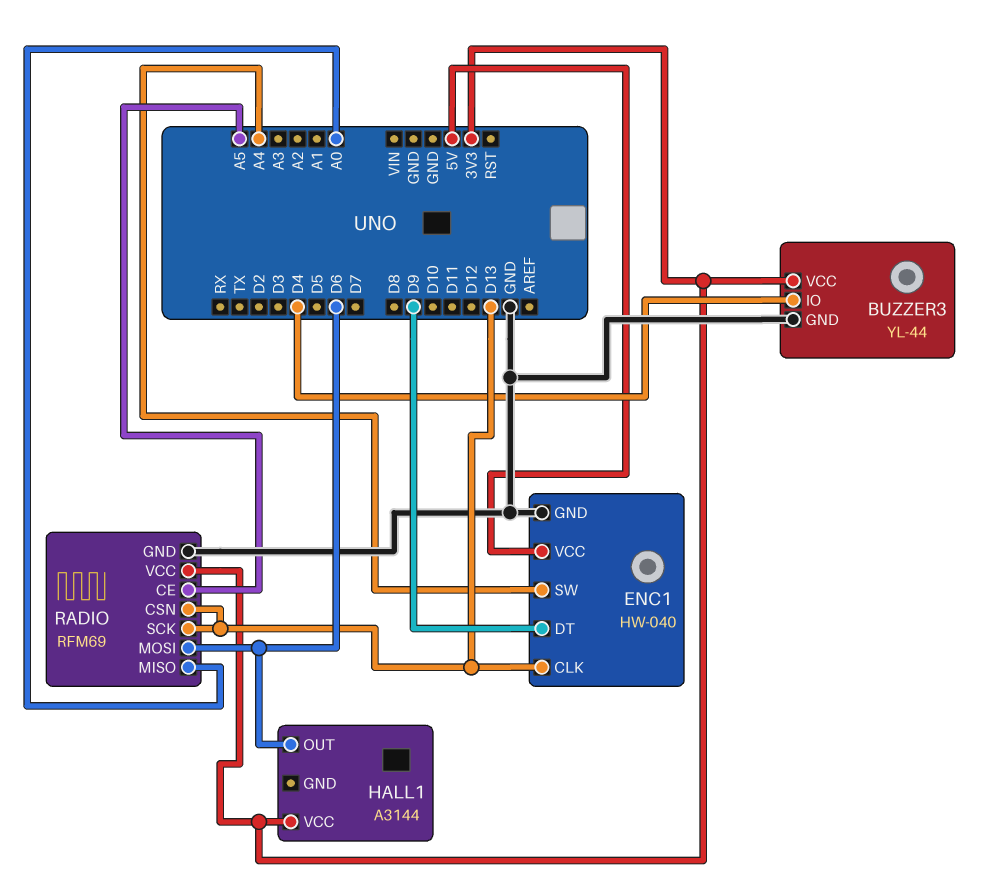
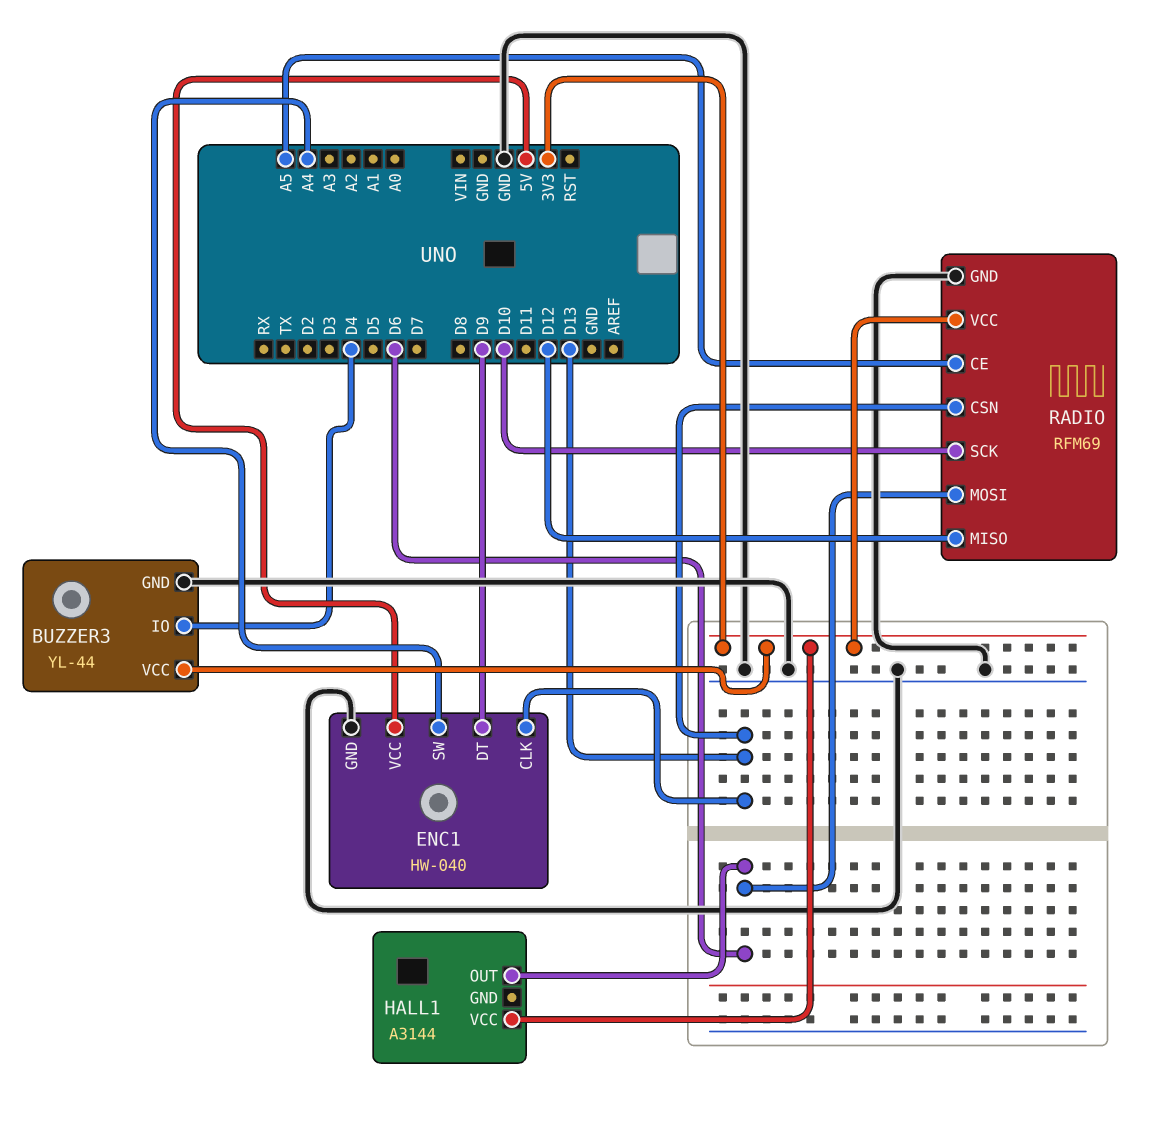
RADIO pin MISO: A0 -> D12
RADIO pin SCK: D13 -> D10

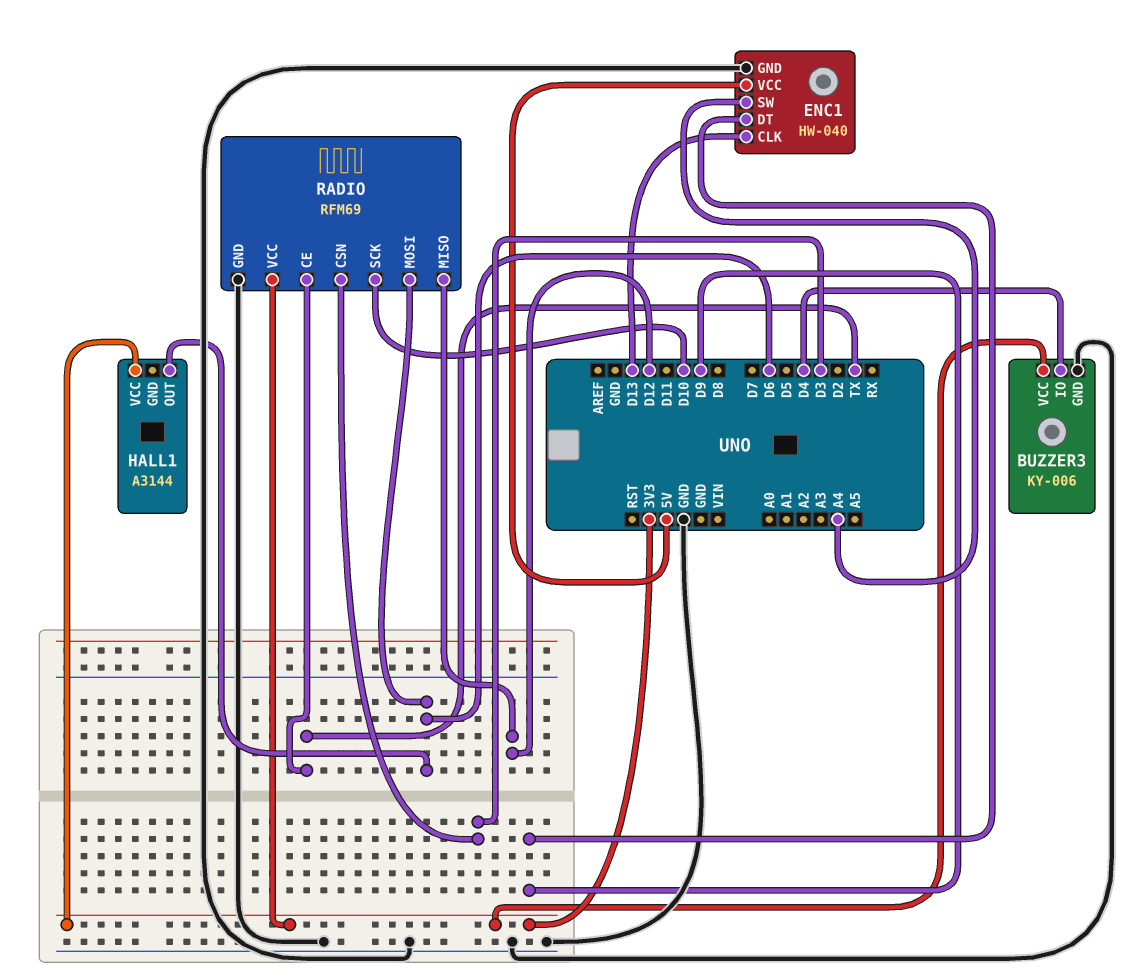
BUZZER3: YL-44 -> KY-006
RADIO pin CE: A5 -> TX
RADIO pin CSN: D13 -> D3

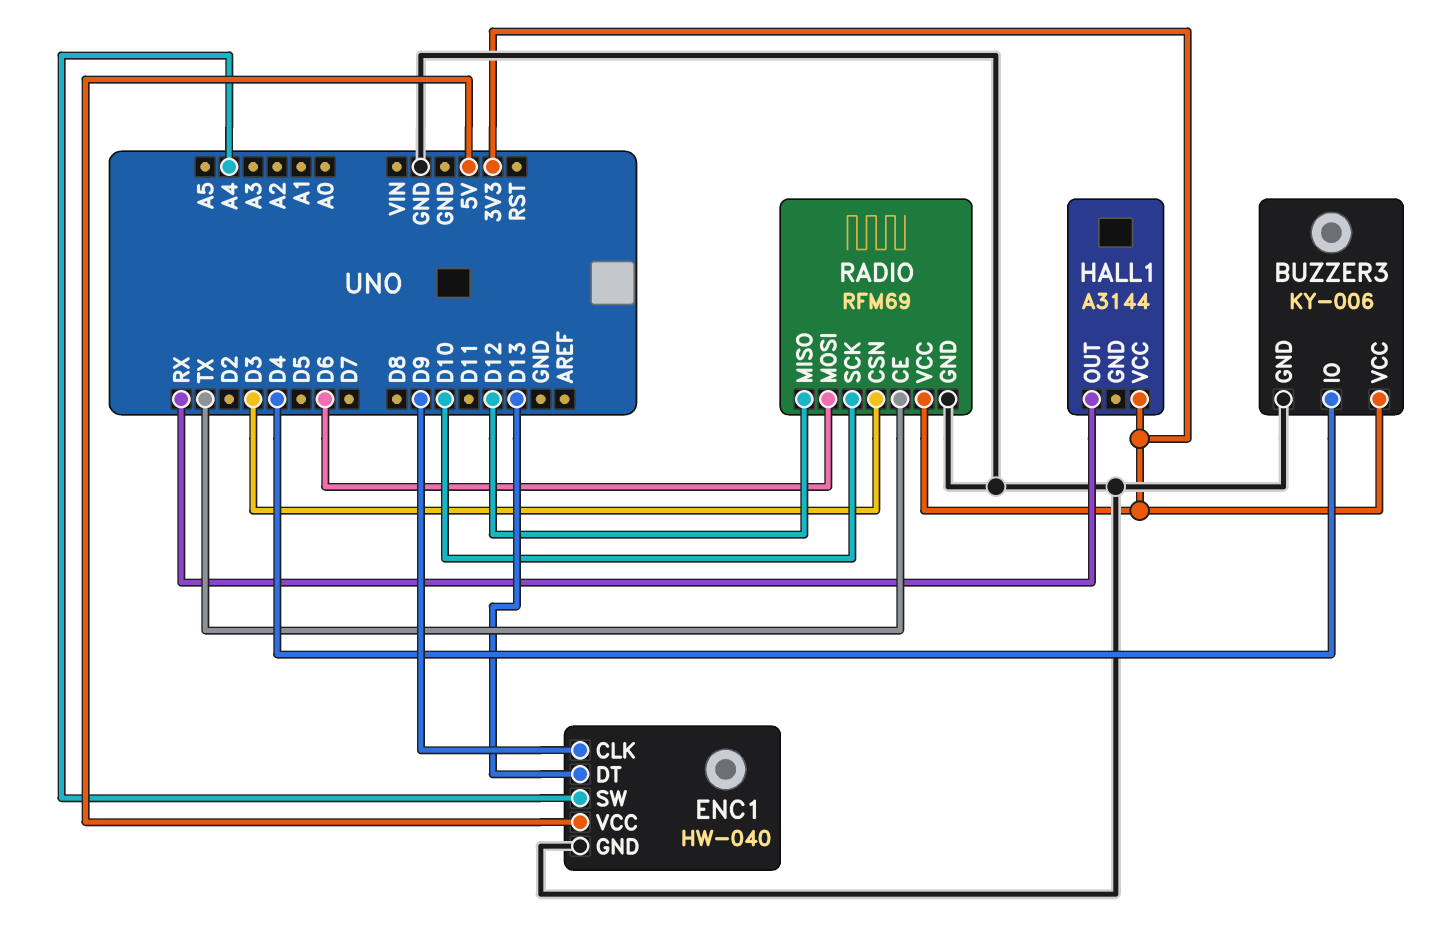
ENC1 pin CLK: D13 -> D9
ENC1 pin DT: D9 -> D13
HALL1 pin OUT: D6 -> RX

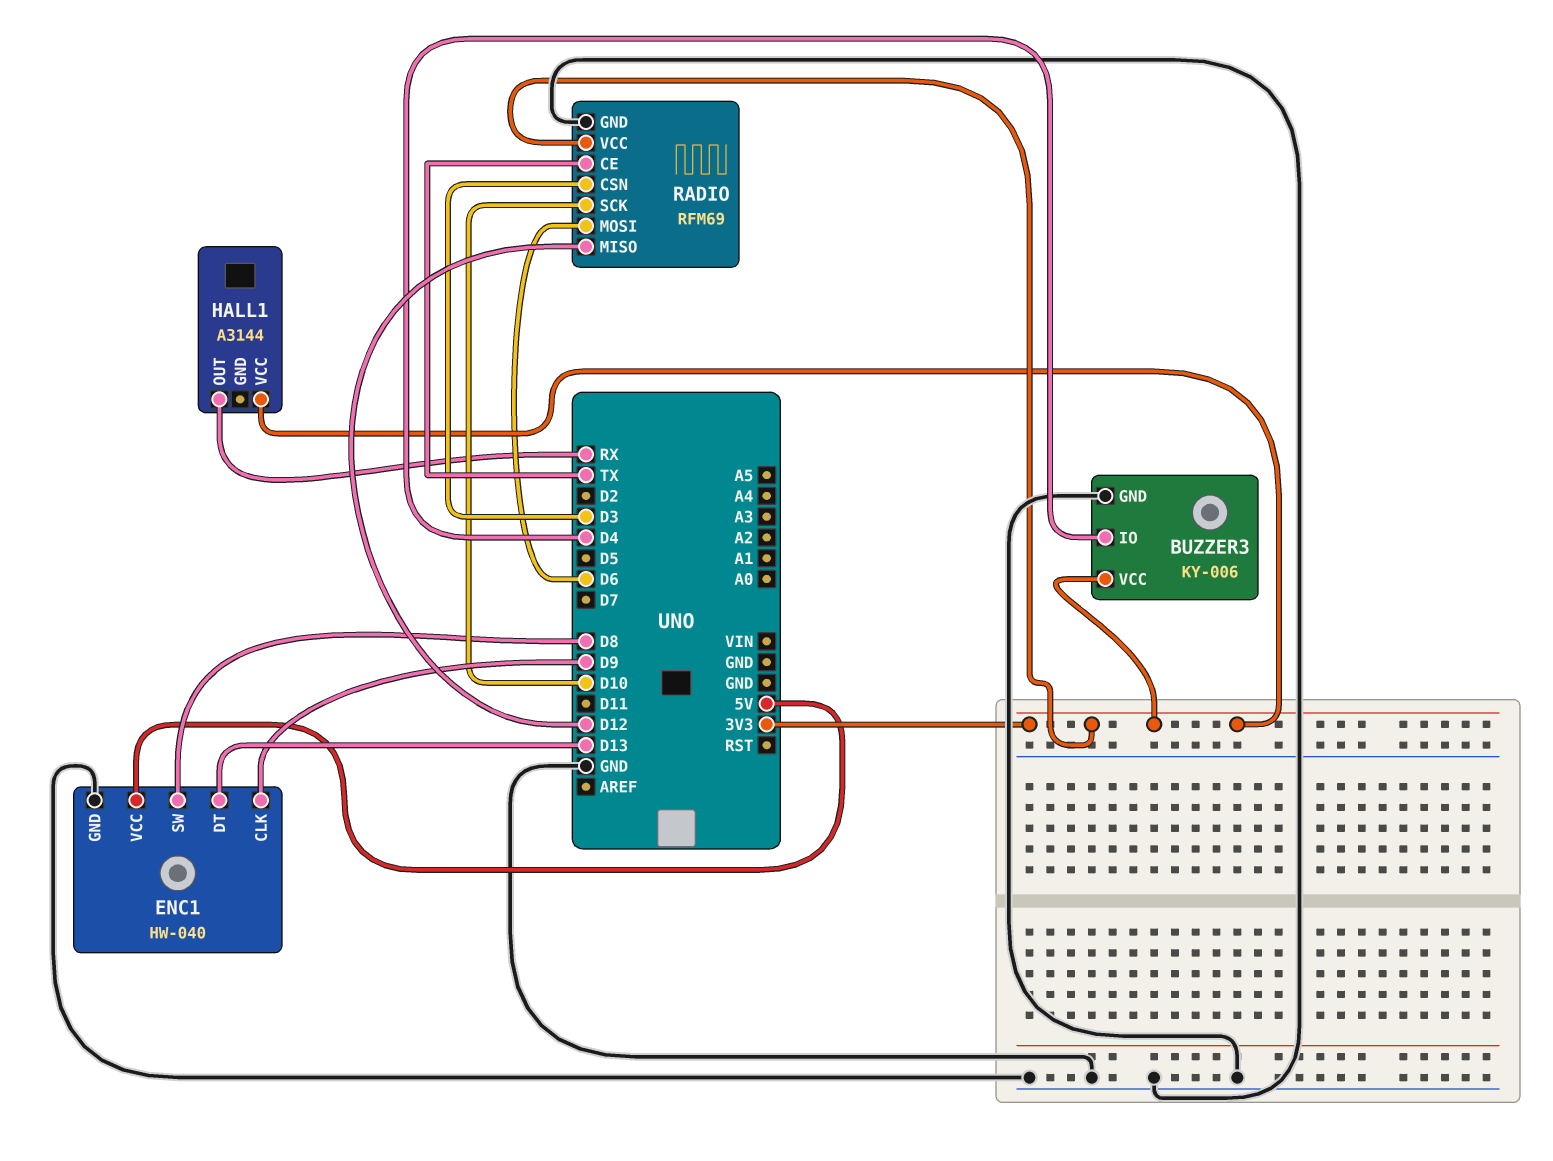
ENC1 pin SW: A4 -> D8

